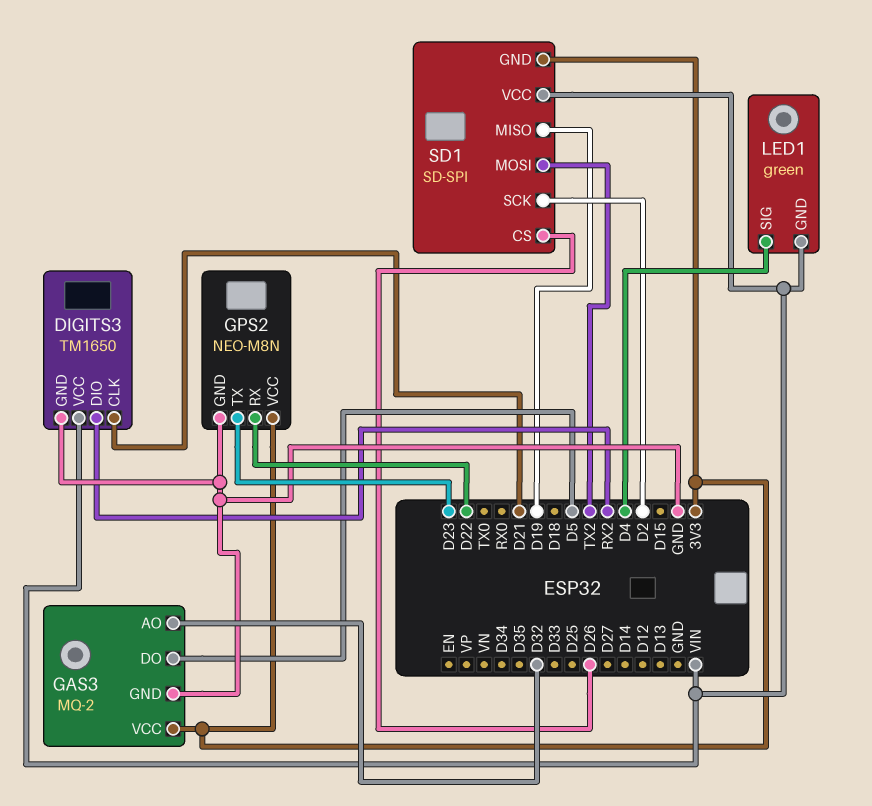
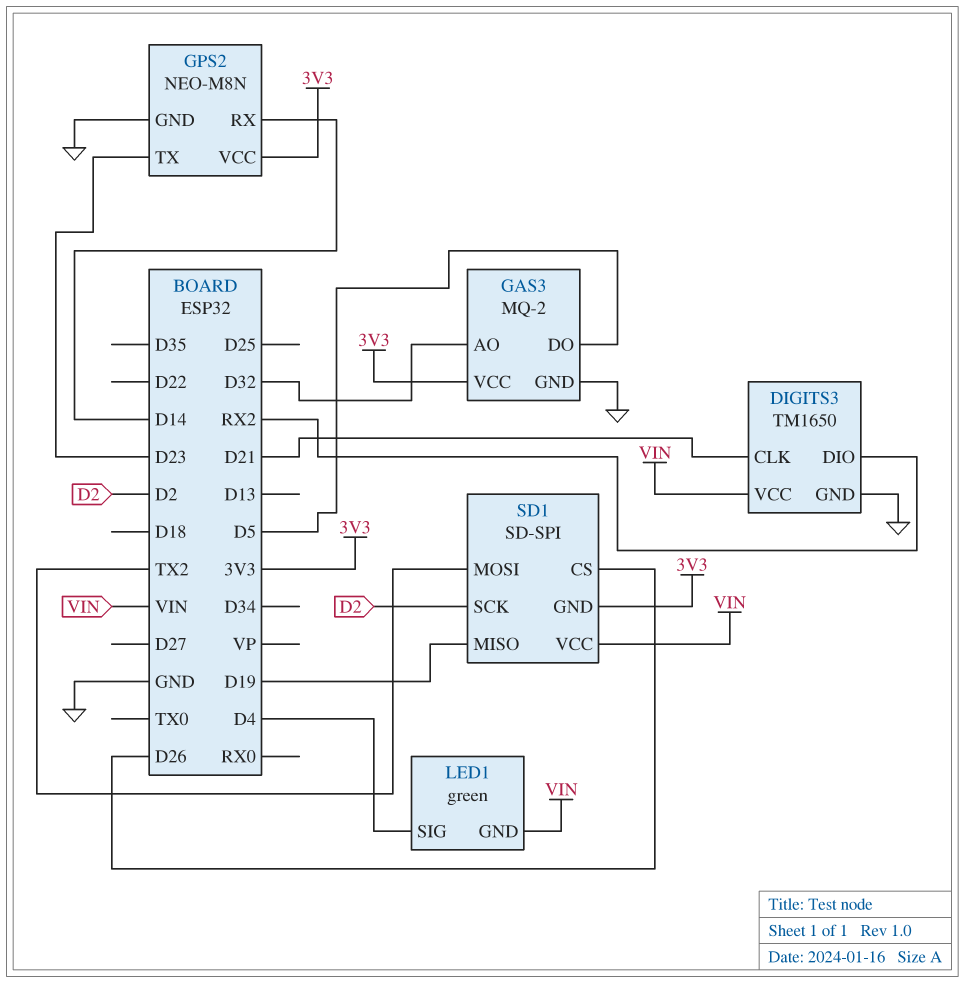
GPS2 pin RX: D22 -> D14

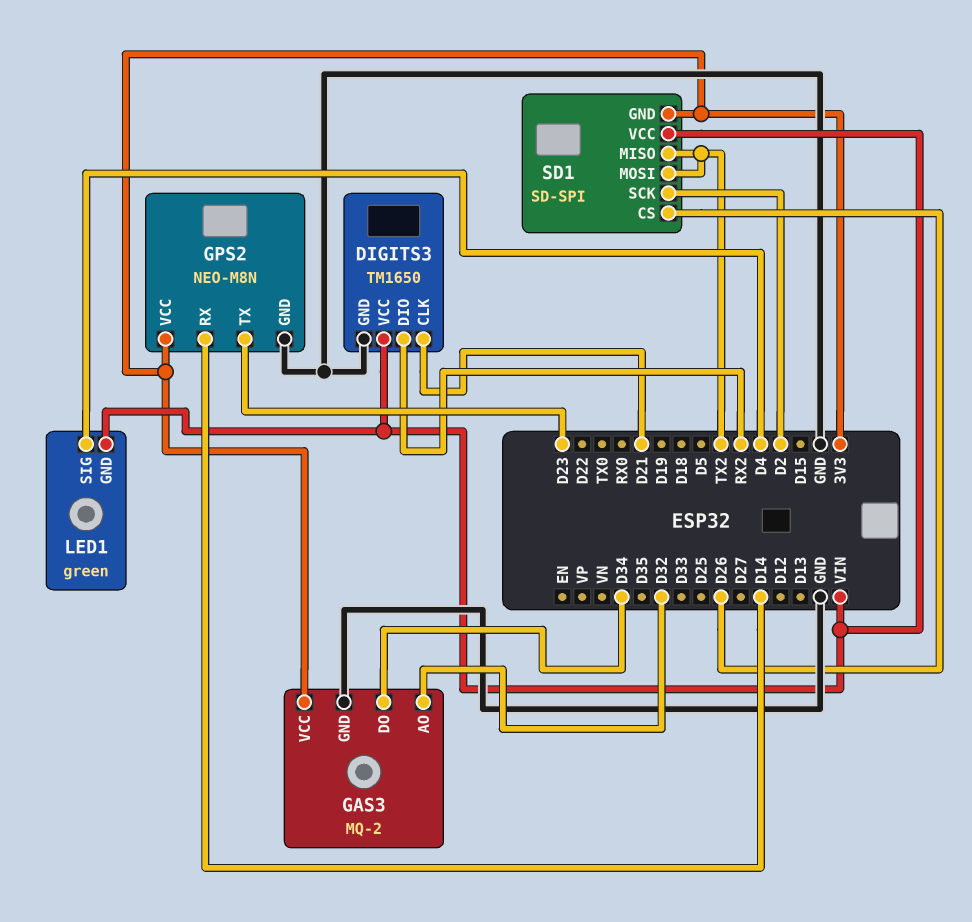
GAS3 pin DO: D5 -> D34
SD1 pin MISO: D19 -> TX2

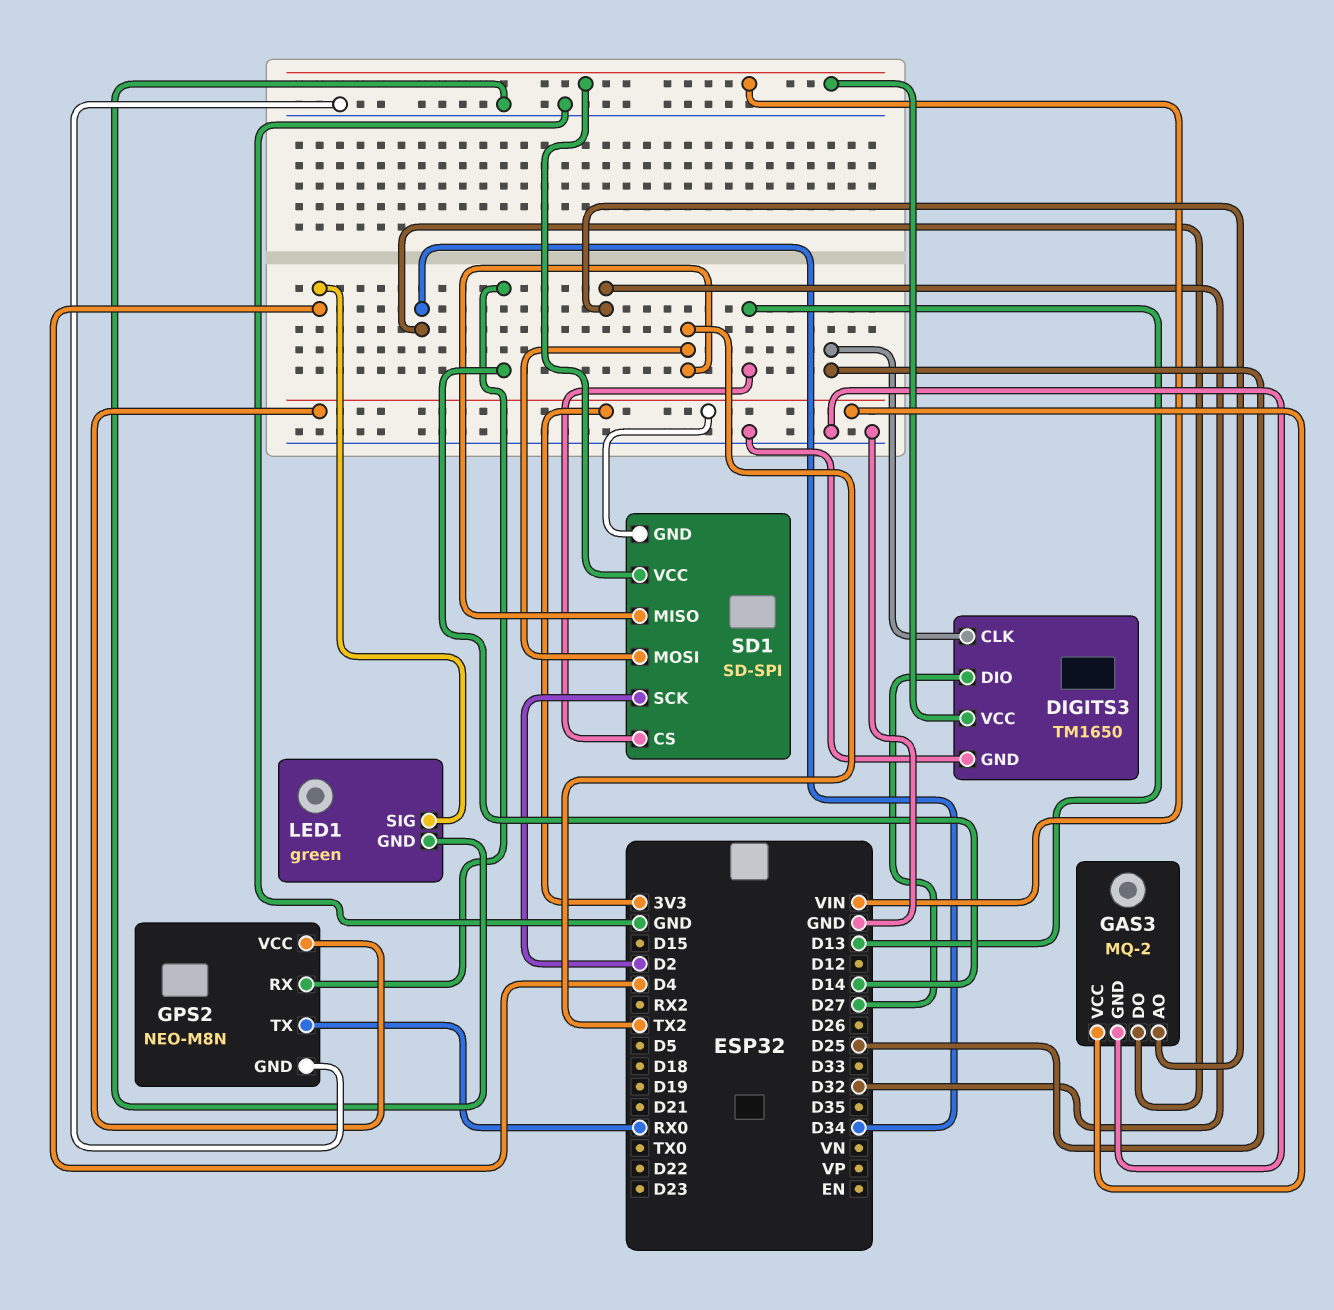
DIGITS3 pin CLK: D21 -> D25
DIGITS3 pin DIO: RX2 -> D27
GPS2 pin TX: D23 -> RX0
LED1 pin GND: VIN -> GND
SD1 pin CS: D26 -> D13

